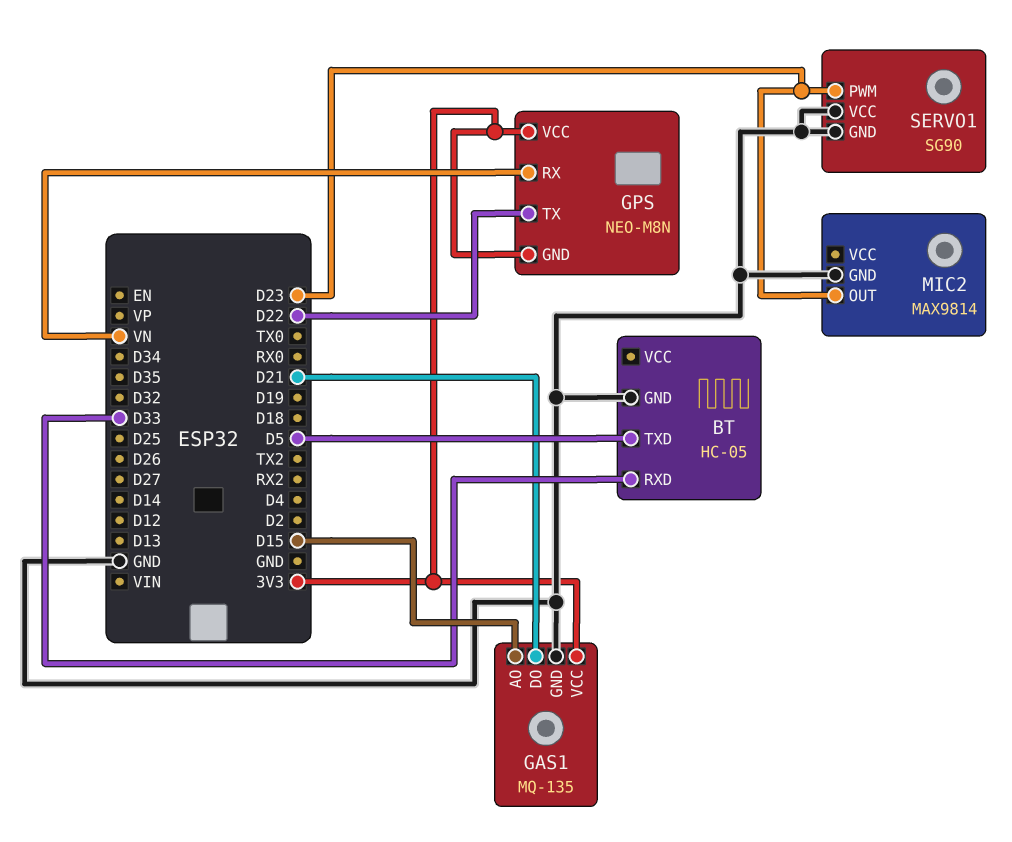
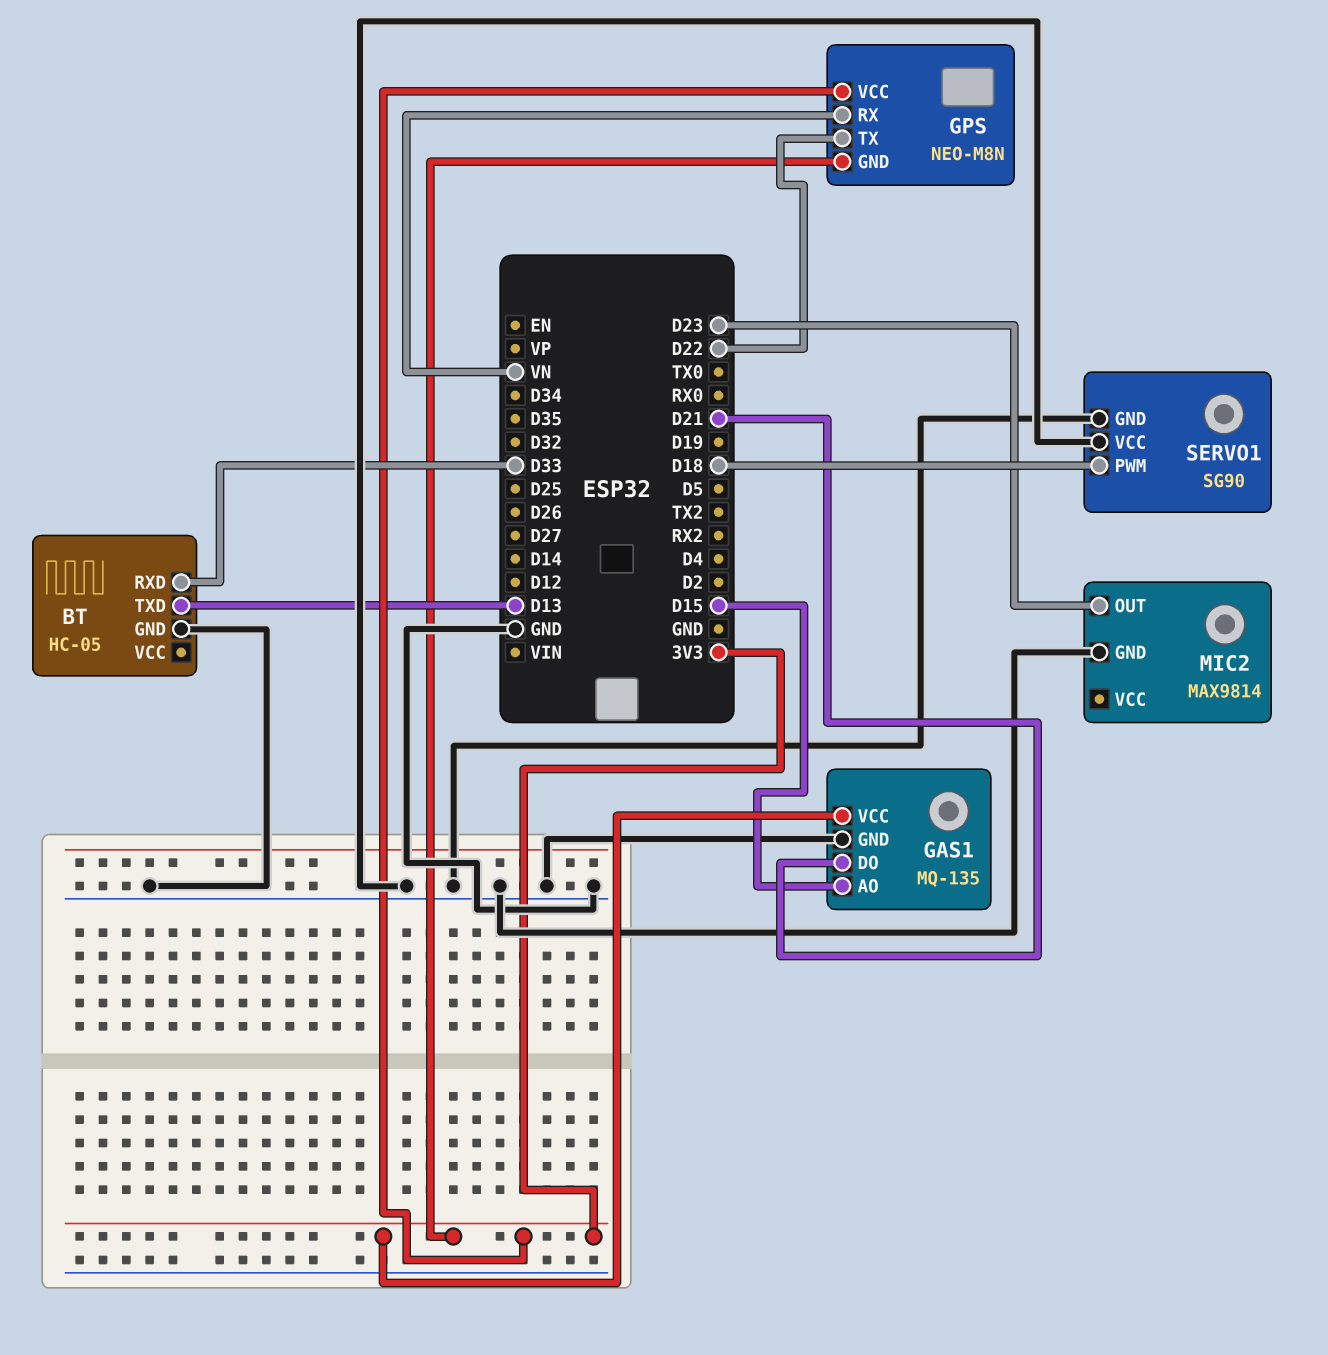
BT pin TXD: D5 -> D13
SERVO1 pin PWM: D23 -> D18

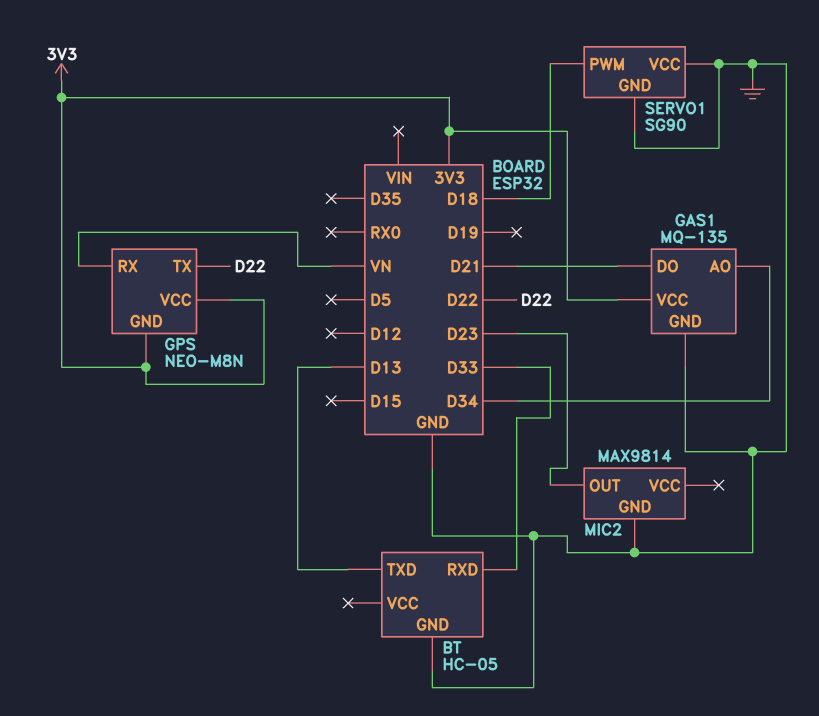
GAS1 pin AO: D15 -> D34

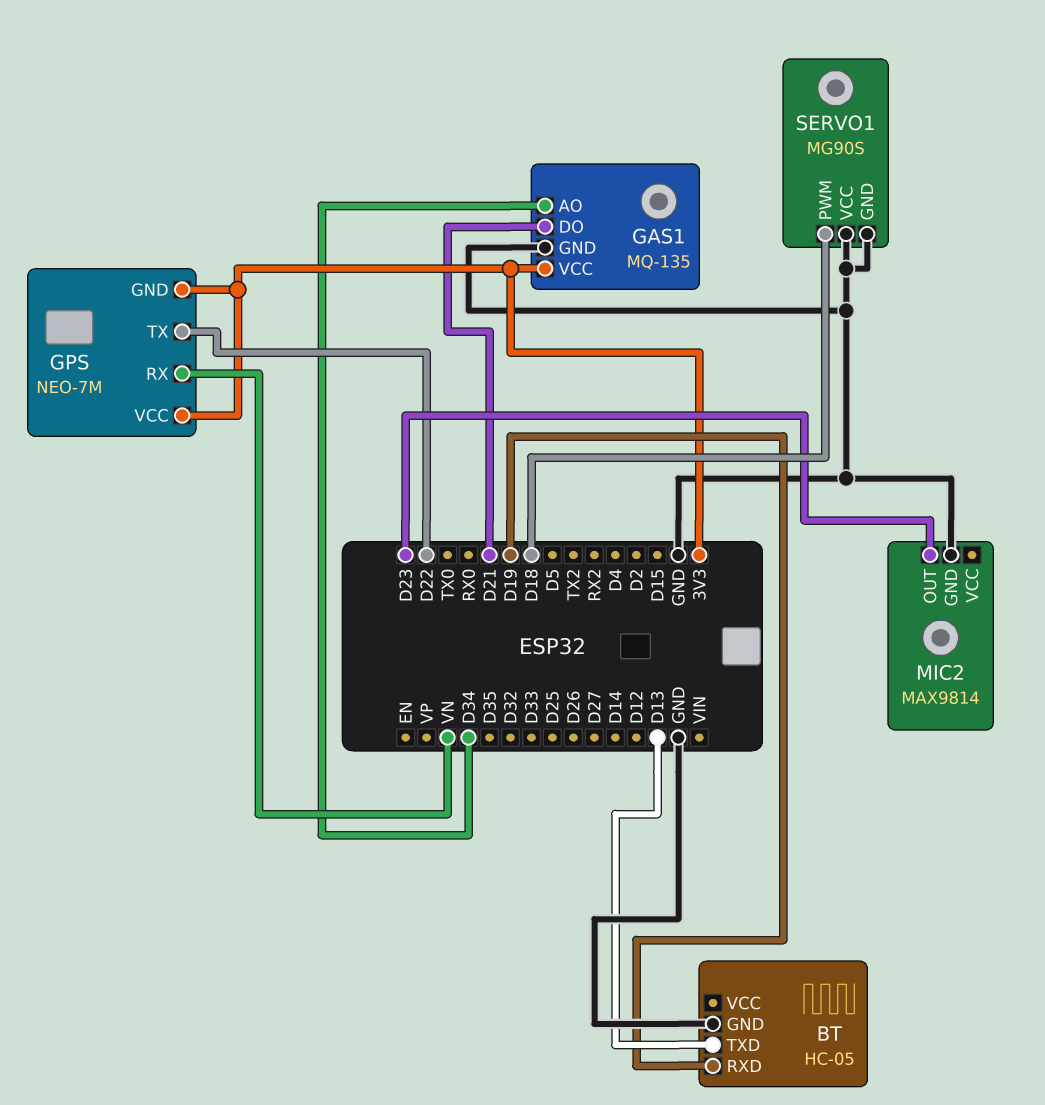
BT pin RXD: D33 -> D19
GPS: NEO-M8N -> NEO-7M
SERVO1: SG90 -> MG90S

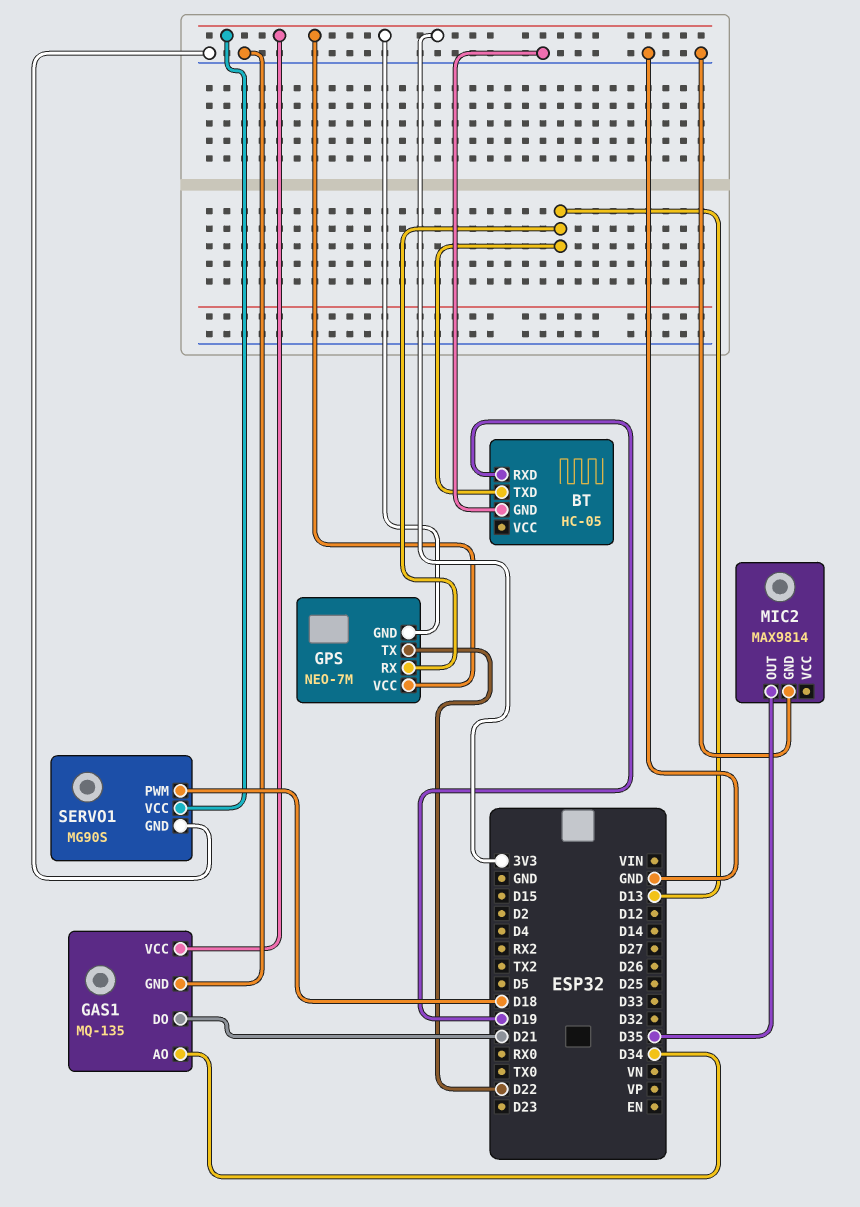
GPS pin RX: VN -> D13
MIC2 pin OUT: D23 -> D35
SERVO1 pin VCC: GND -> 3V3

